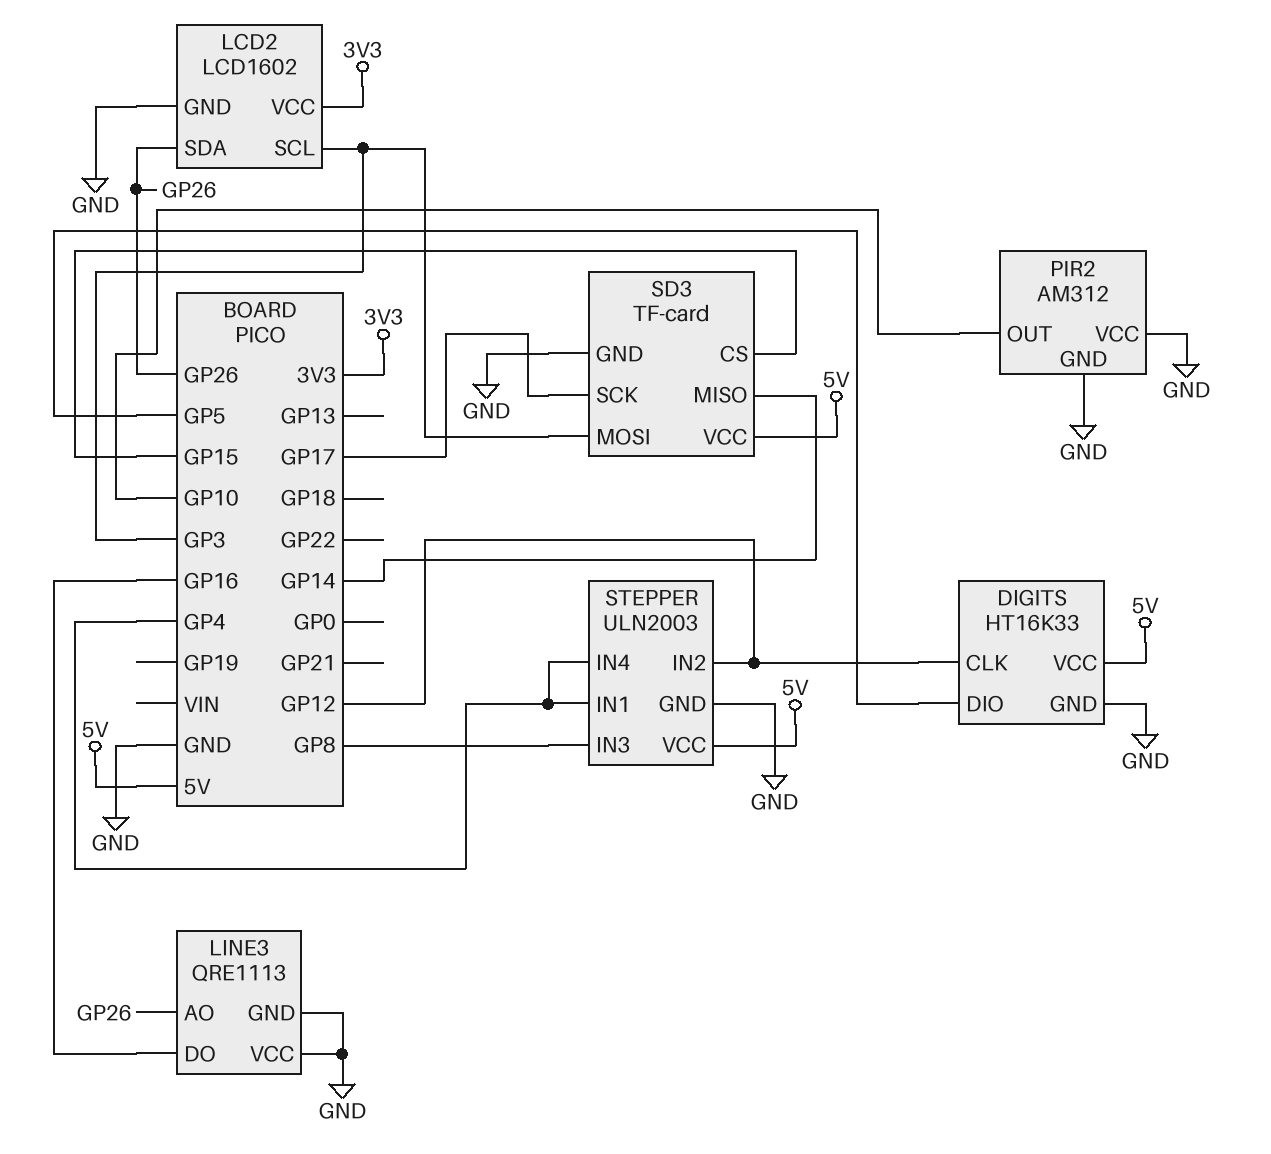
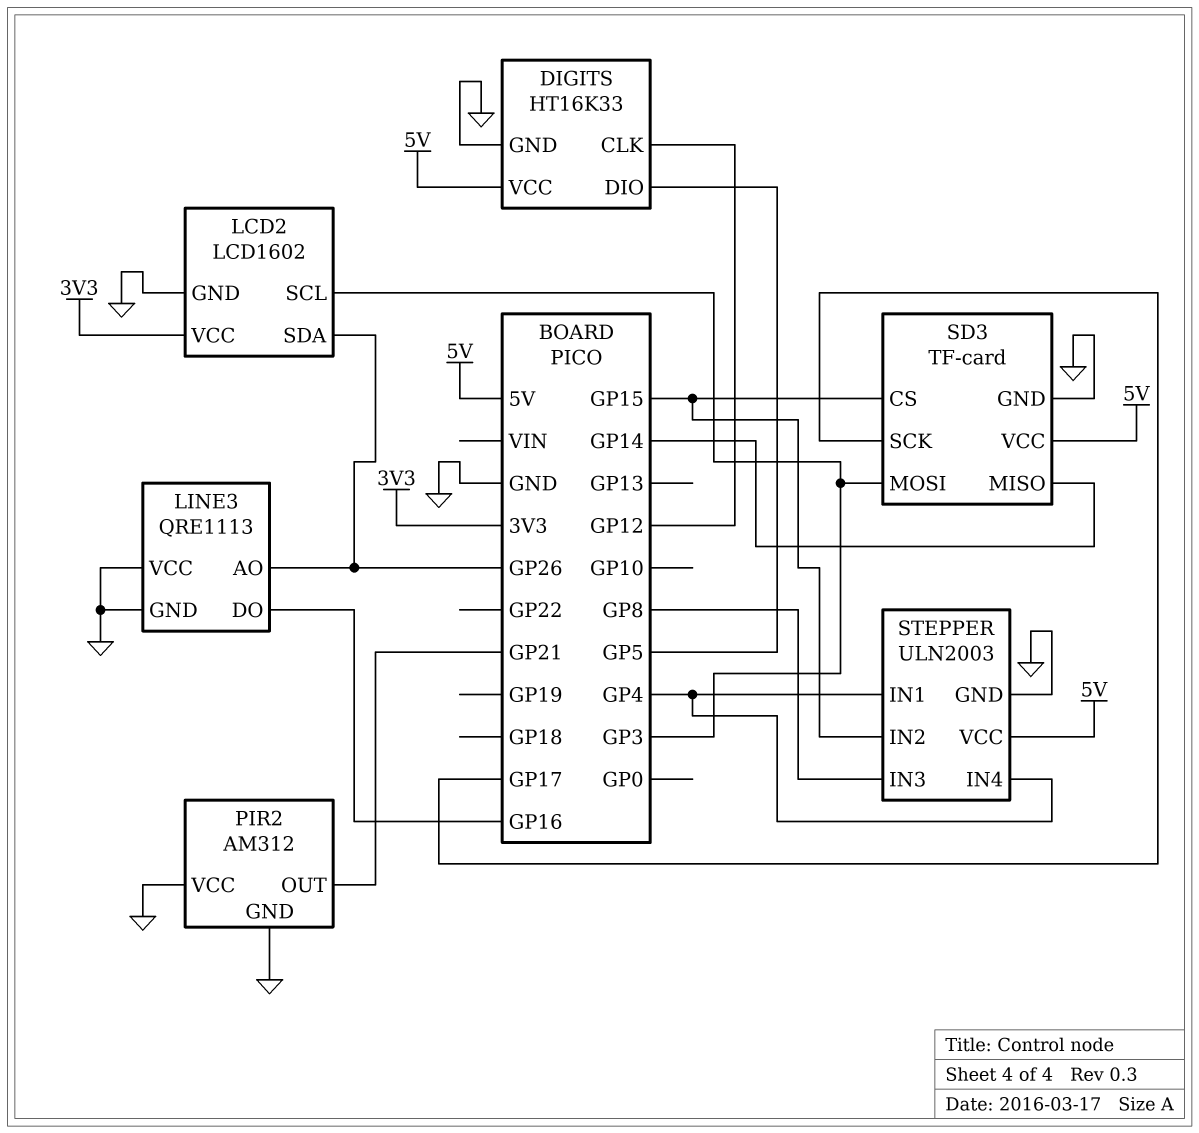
PIR2 pin OUT: GP10 -> GP21
STEPPER pin IN2: GP12 -> GP15

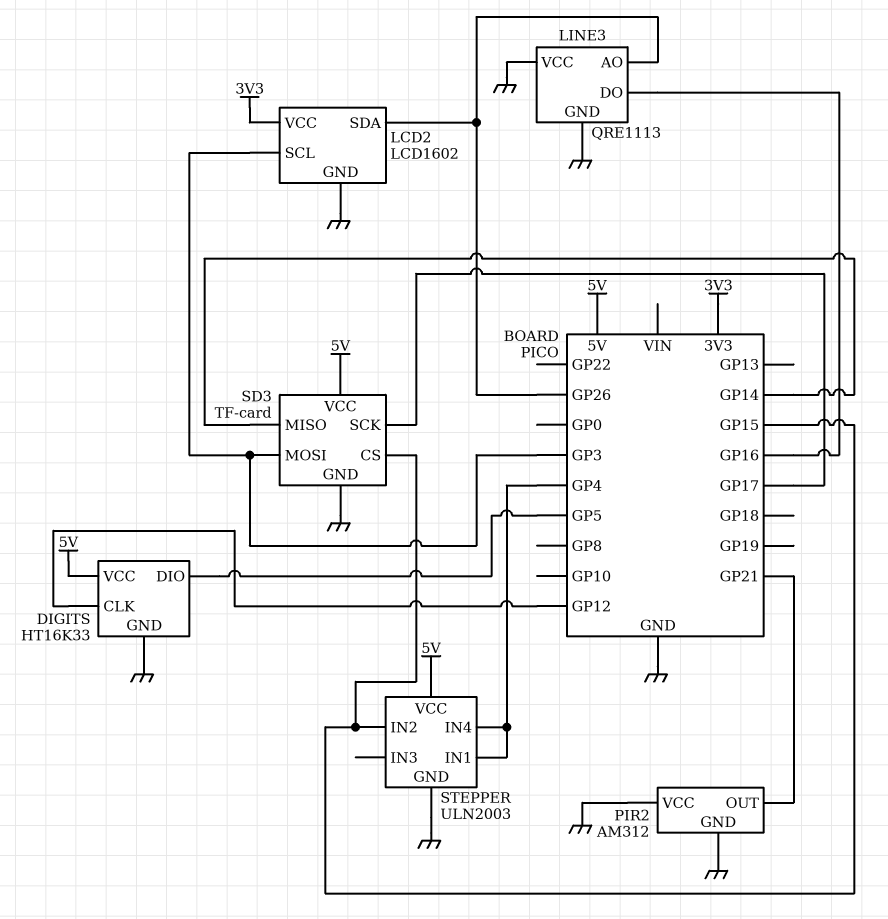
STEPPER pin IN3: GP8 -> none

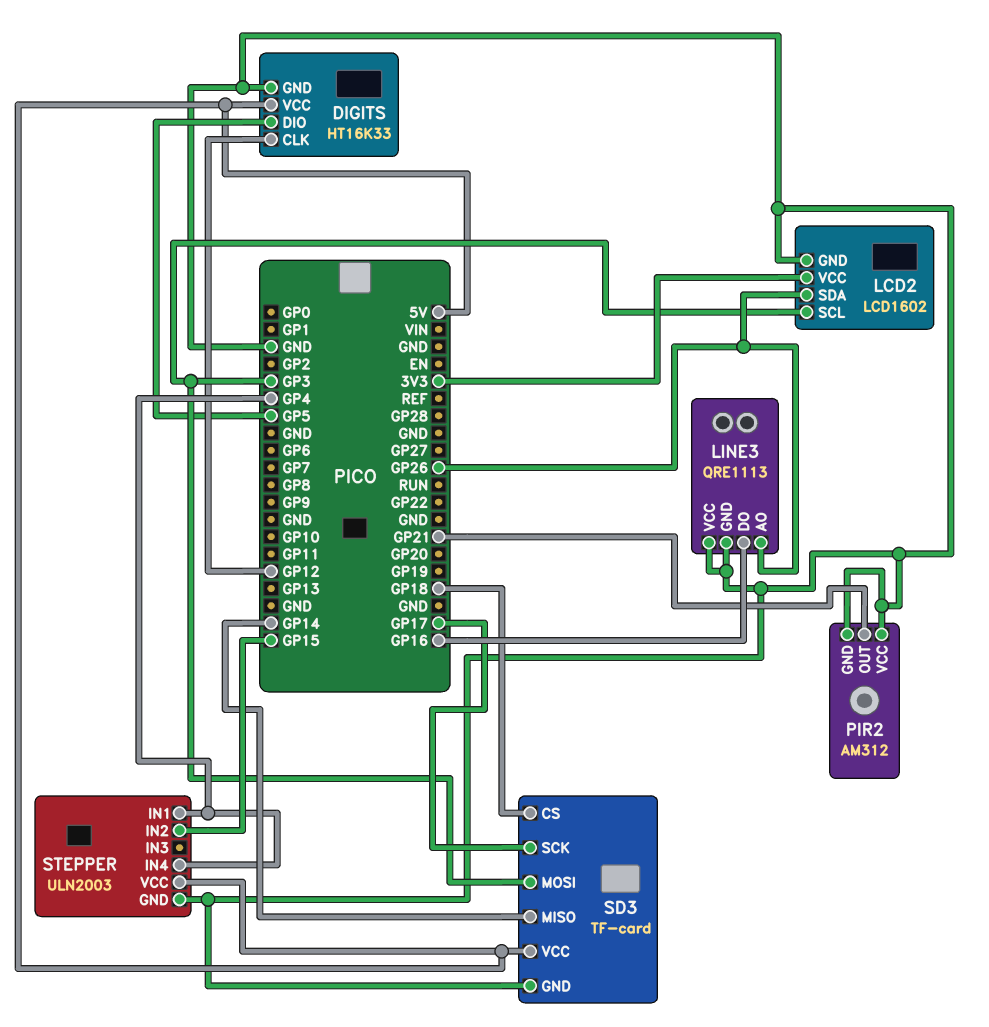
SD3 pin CS: GP15 -> GP18

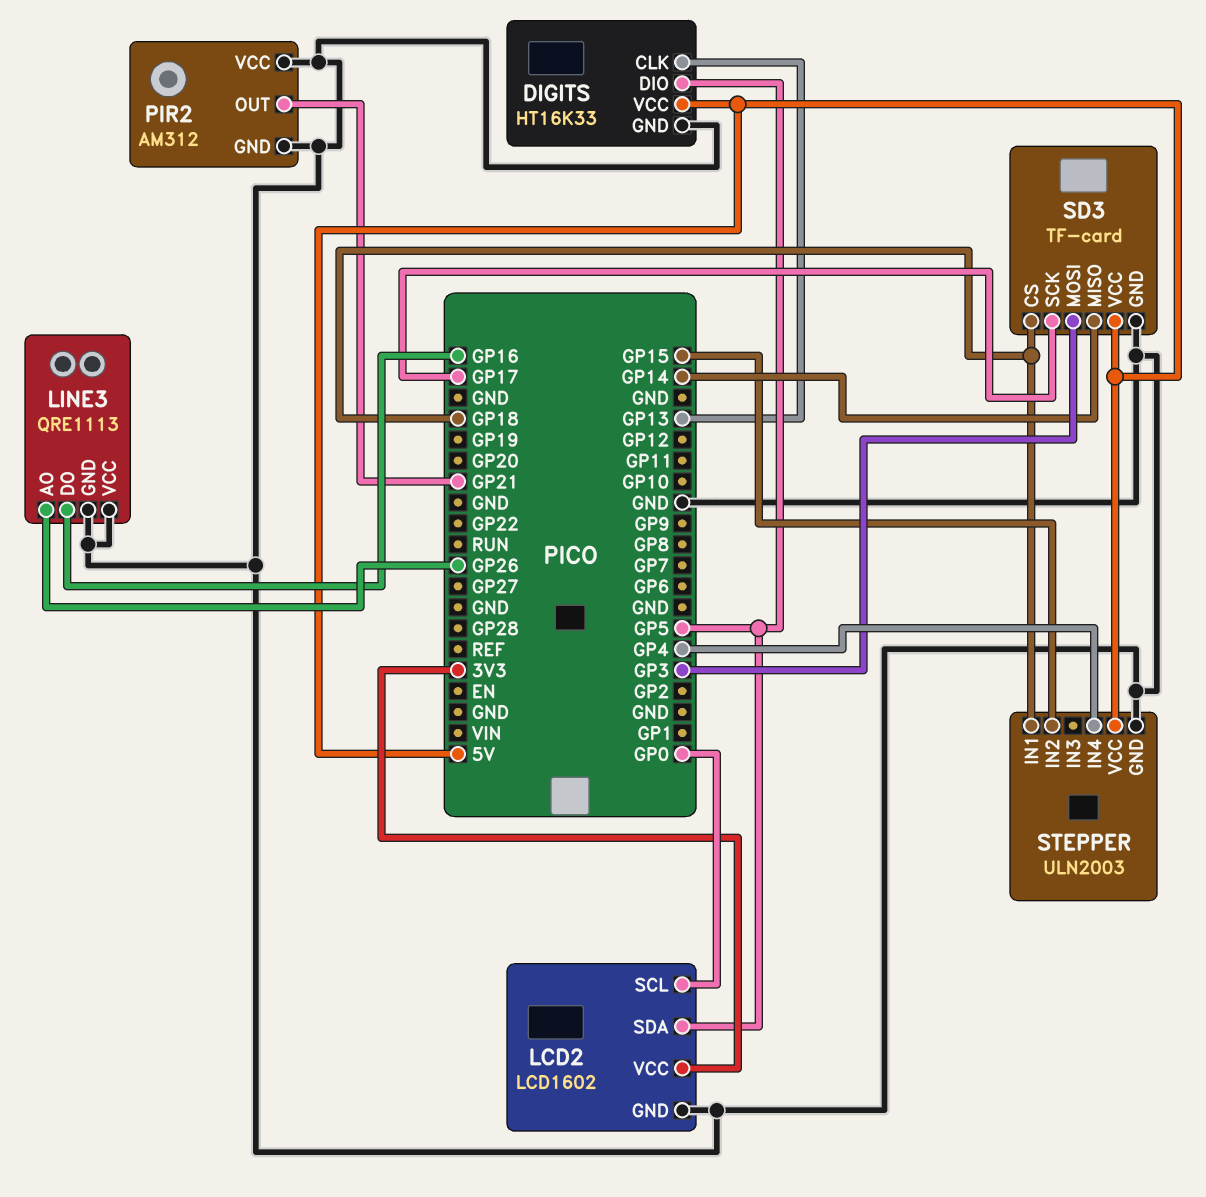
DIGITS pin CLK: GP12 -> GP13
LCD2 pin SCL: GP3 -> GP0
LCD2 pin SDA: GP26 -> GP5
STEPPER pin IN1: GP4 -> GP18

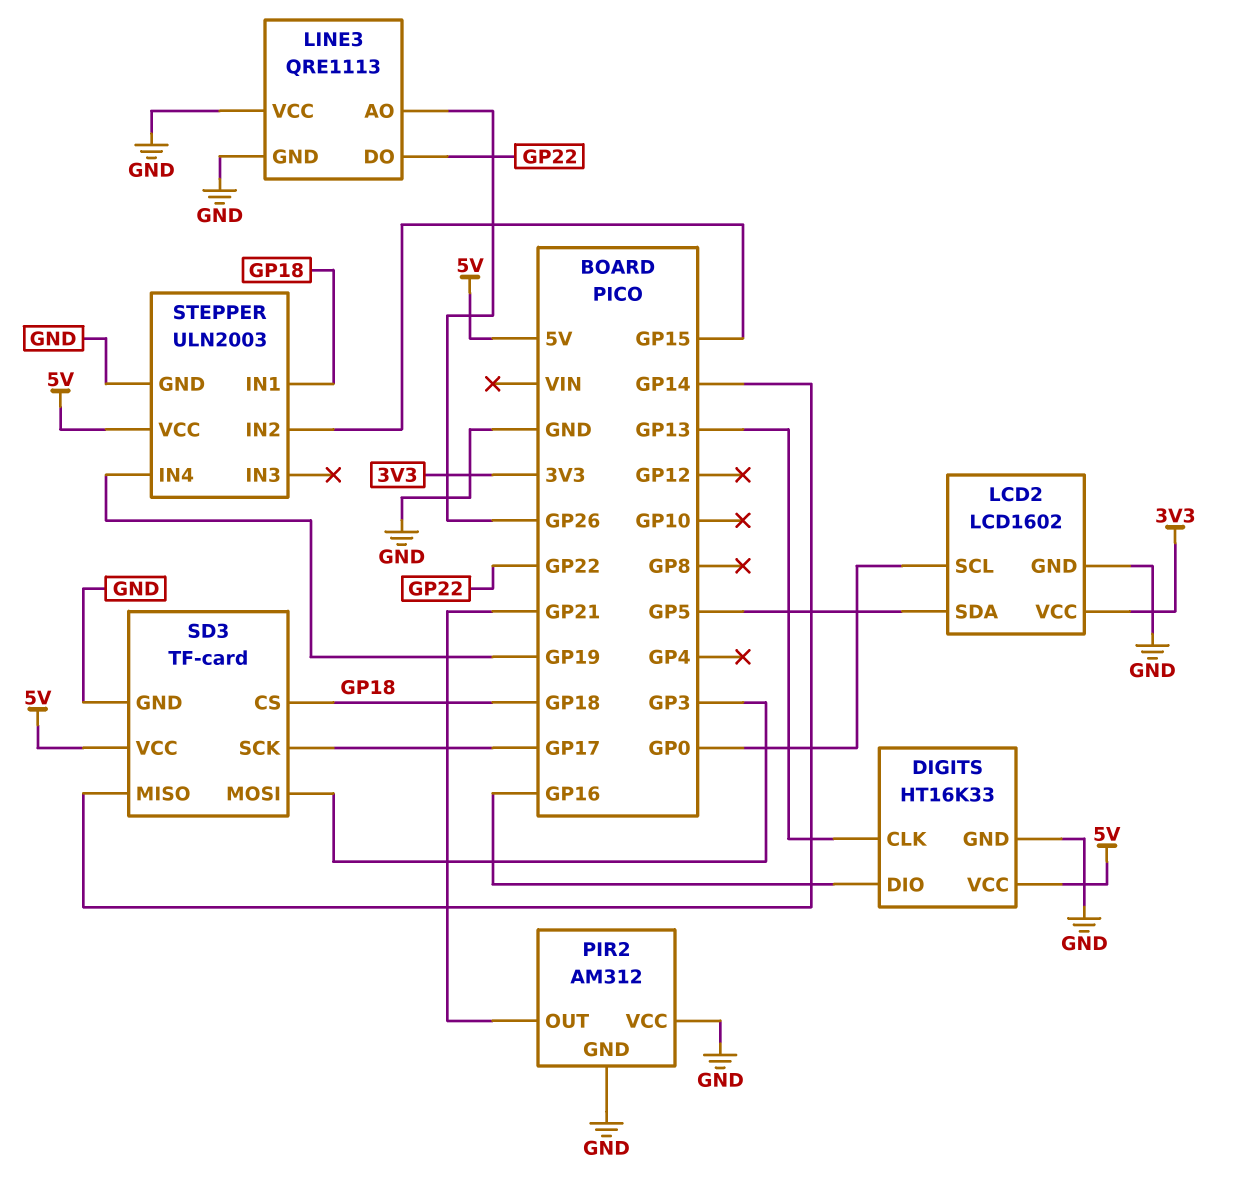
DIGITS pin DIO: GP5 -> GP16
LINE3 pin DO: GP16 -> GP22
STEPPER pin IN4: GP4 -> GP19

